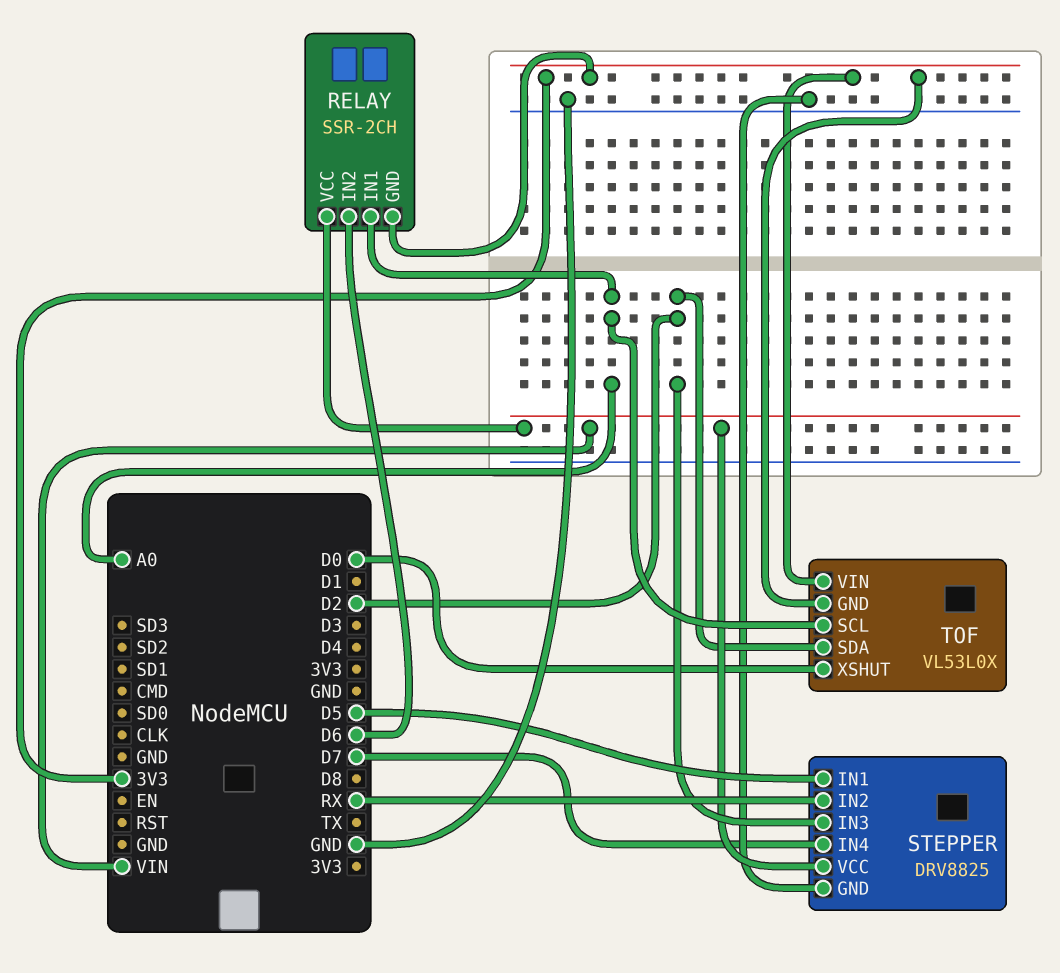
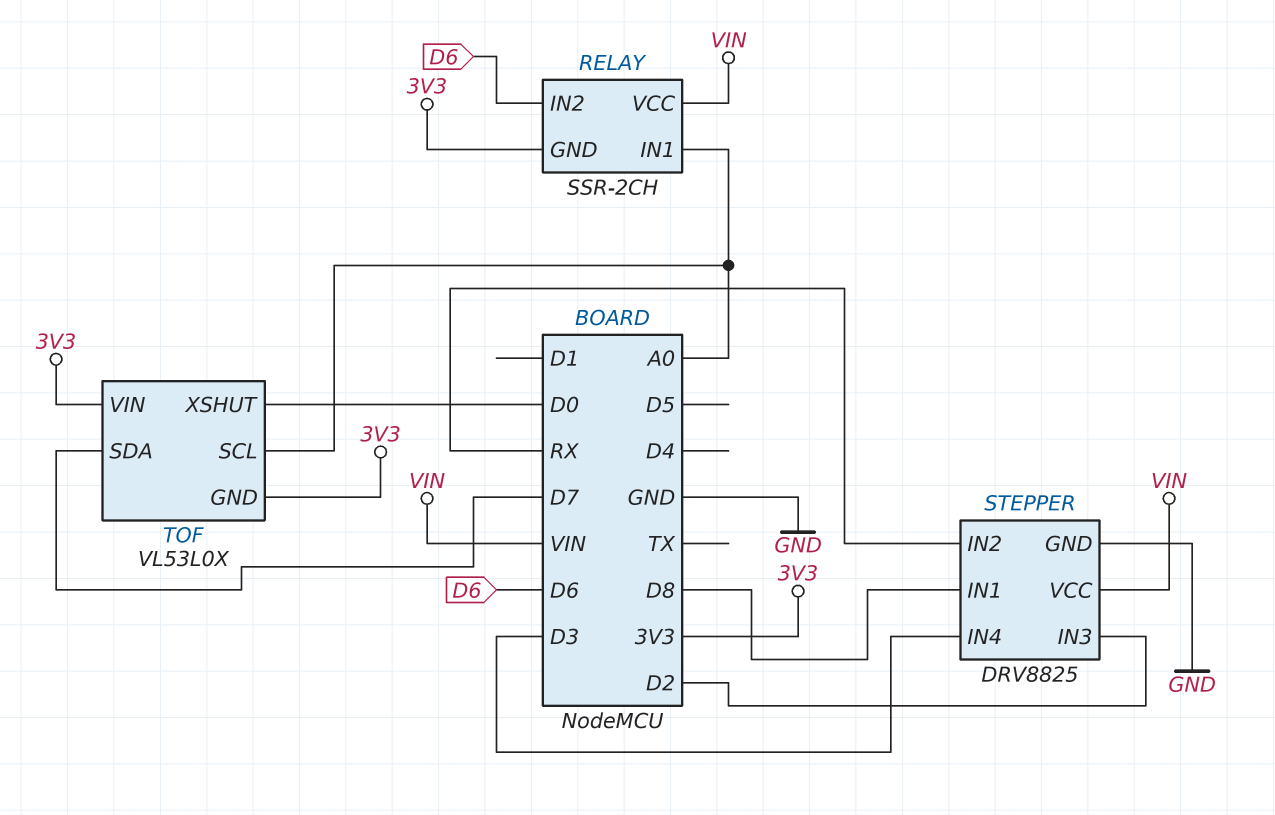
STEPPER pin IN1: D5 -> D8
STEPPER pin IN4: D7 -> D3
TOF pin SDA: D2 -> D7

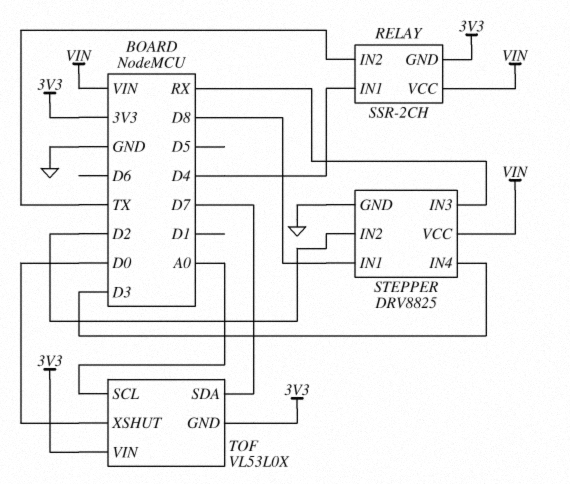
RELAY pin IN1: A0 -> D4
RELAY pin IN2: D6 -> TX
STEPPER pin IN2: RX -> D2
STEPPER pin IN3: D2 -> RX

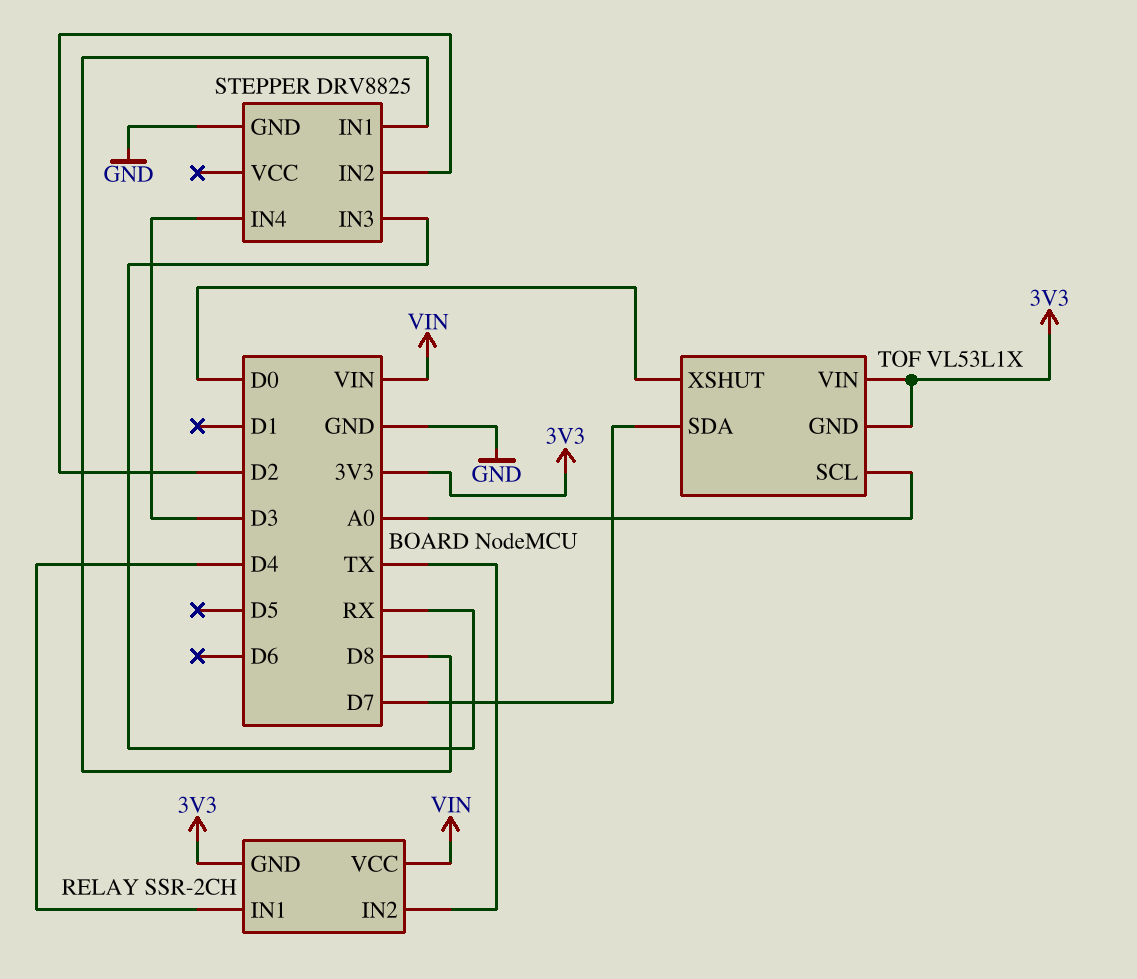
STEPPER pin VCC: VIN -> none
TOF: VL53L0X -> VL53L1X

